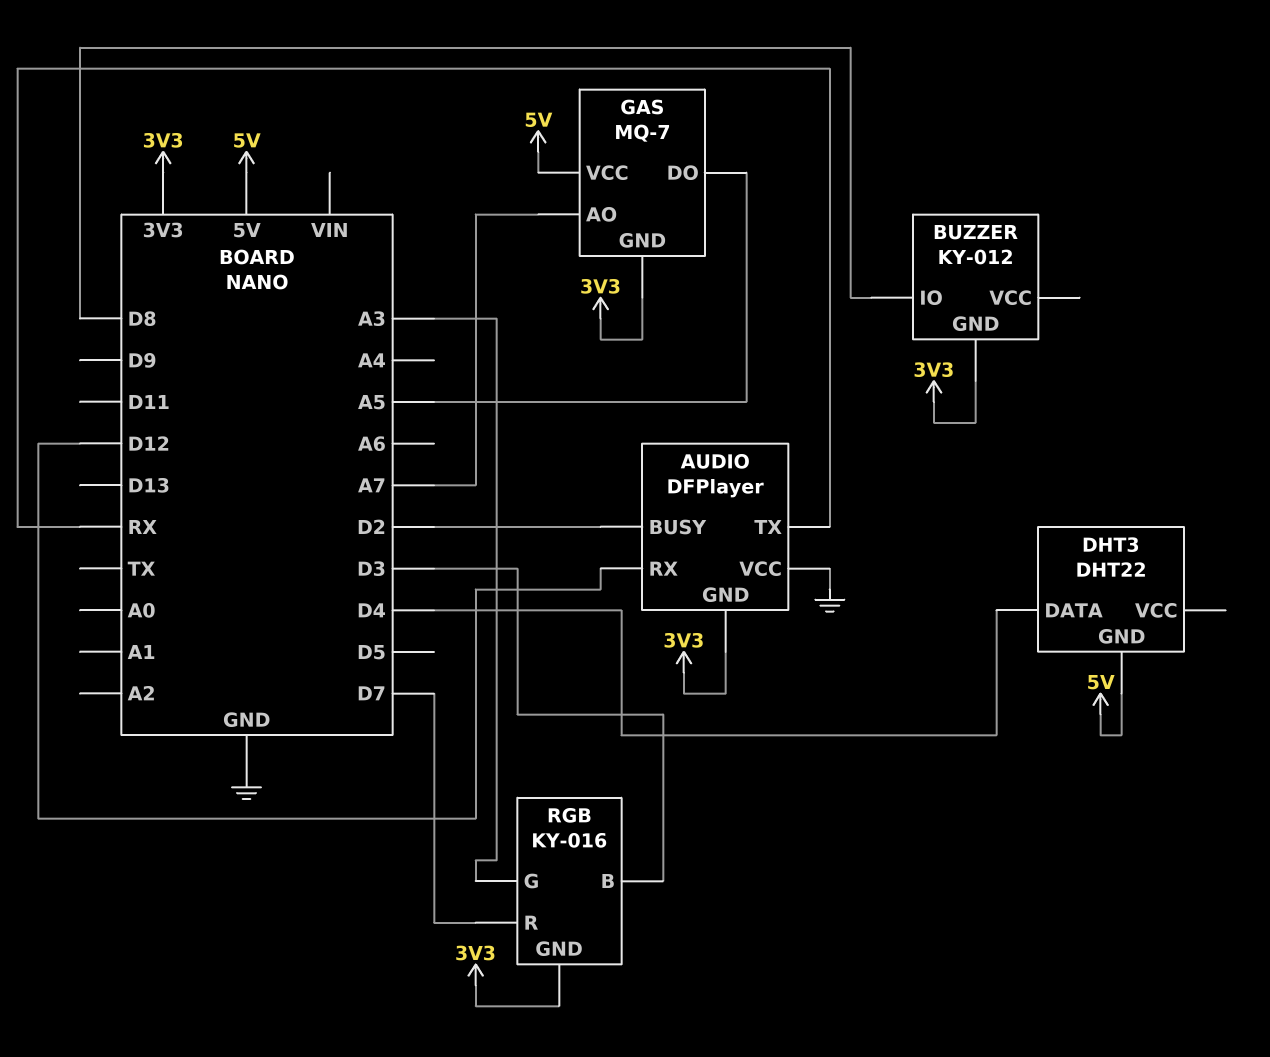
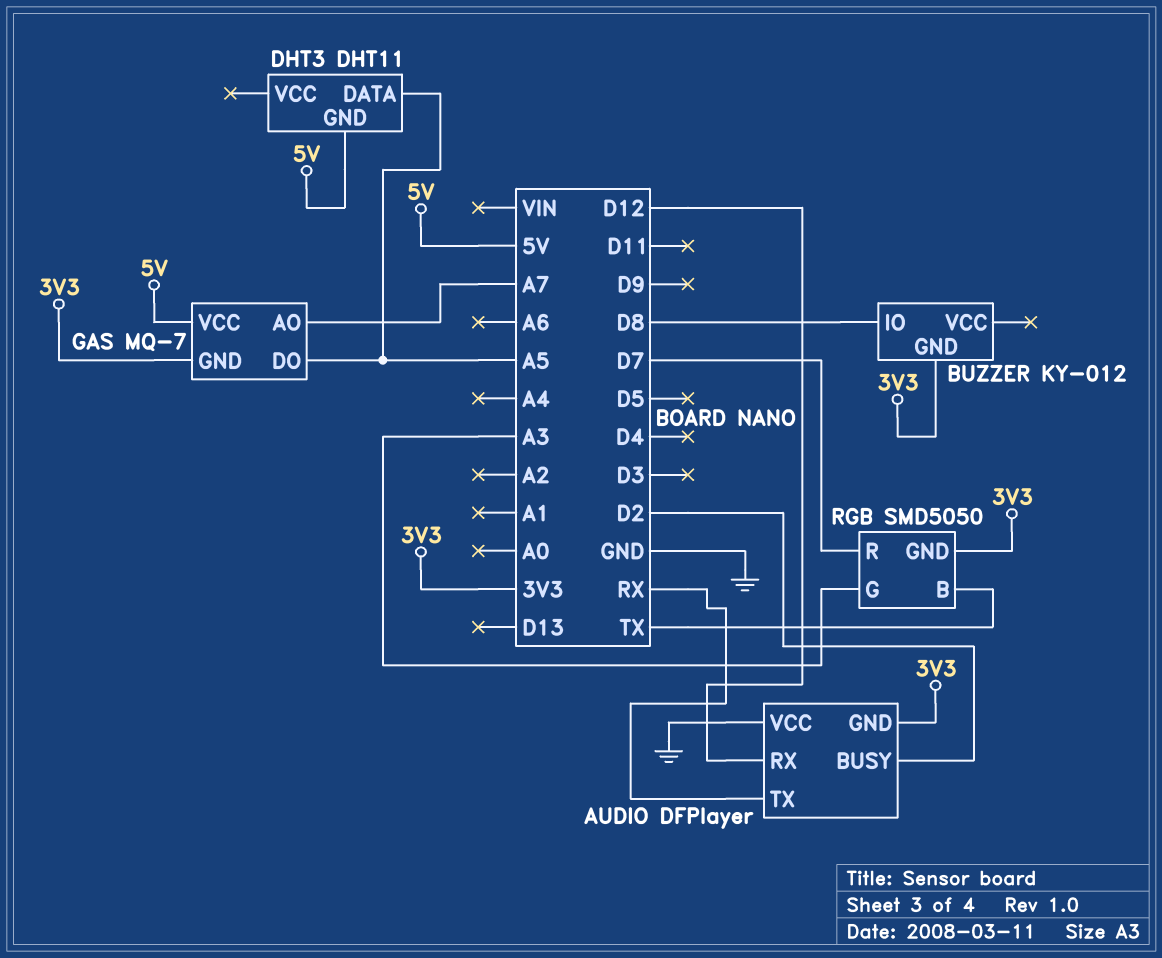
DHT3: DHT22 -> DHT11
DHT3 pin DATA: D4 -> A5
RGB: KY-016 -> SMD5050
RGB pin B: D3 -> TX

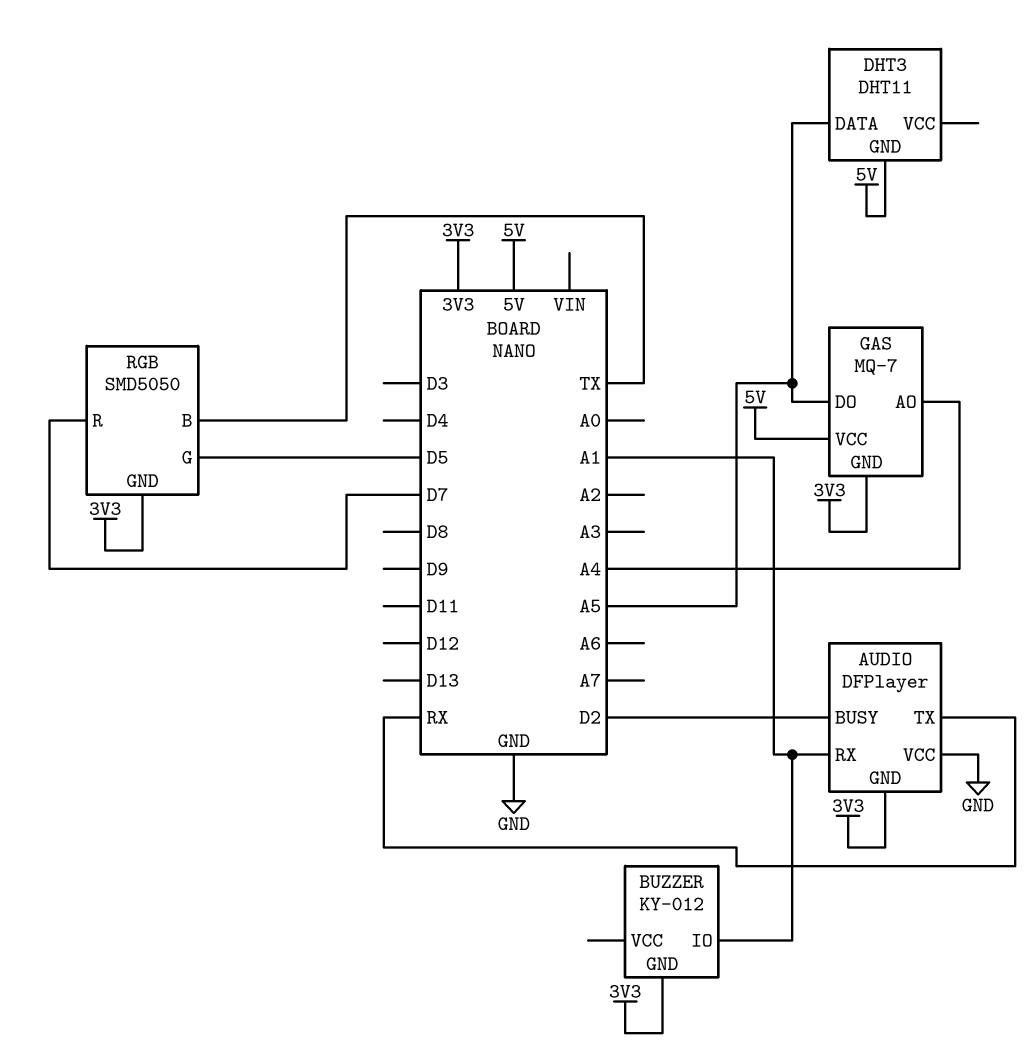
AUDIO pin RX: D12 -> A1
BUZZER pin IO: D8 -> A1
GAS pin AO: A7 -> A4
RGB pin G: A3 -> D5

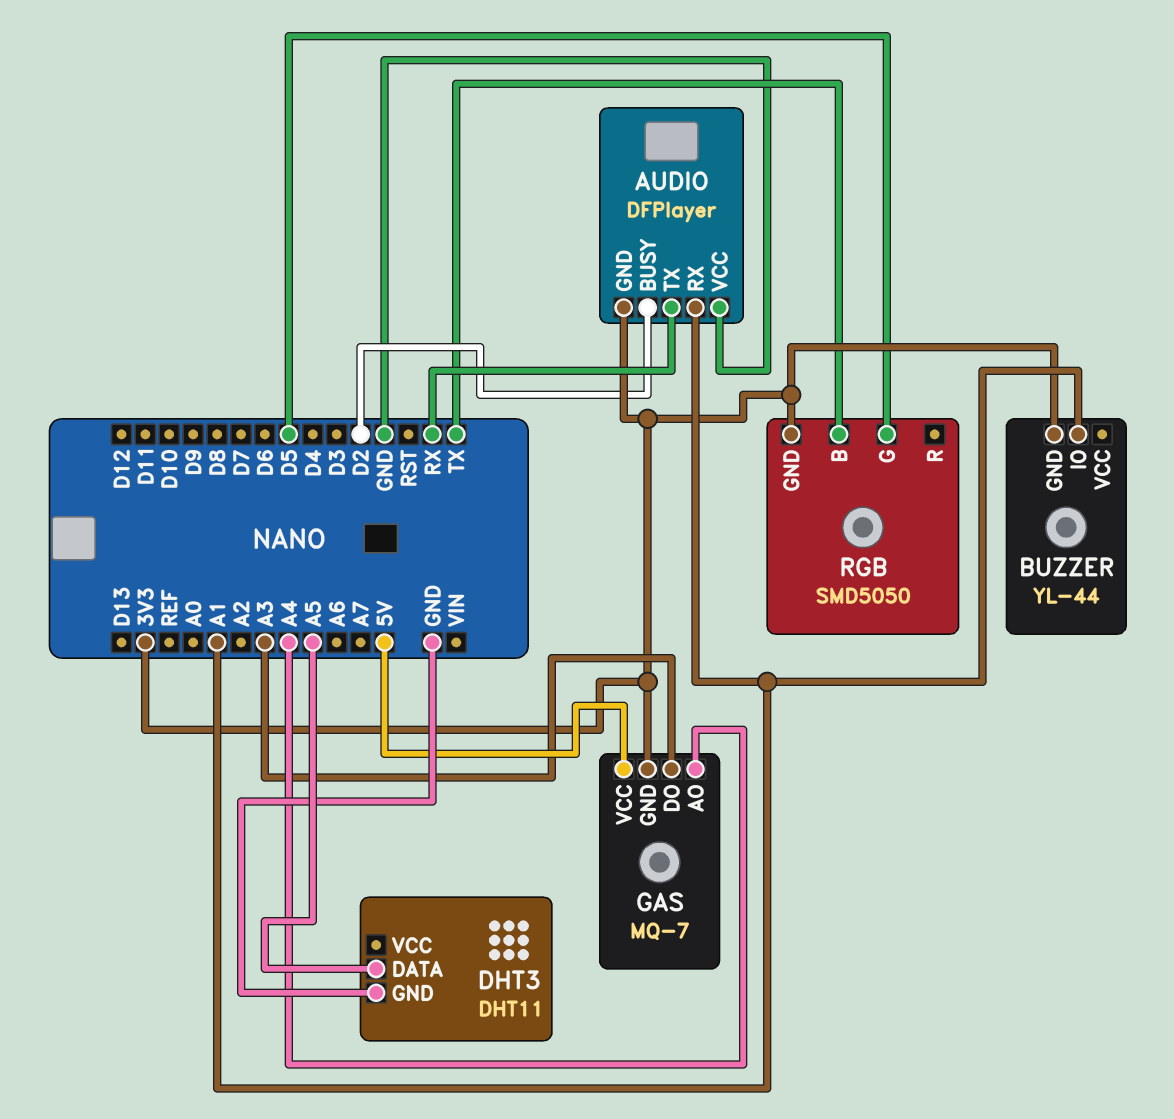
BUZZER: KY-012 -> YL-44
DHT3 pin GND: 5V -> GND
GAS pin DO: A5 -> A3
RGB pin R: D7 -> none

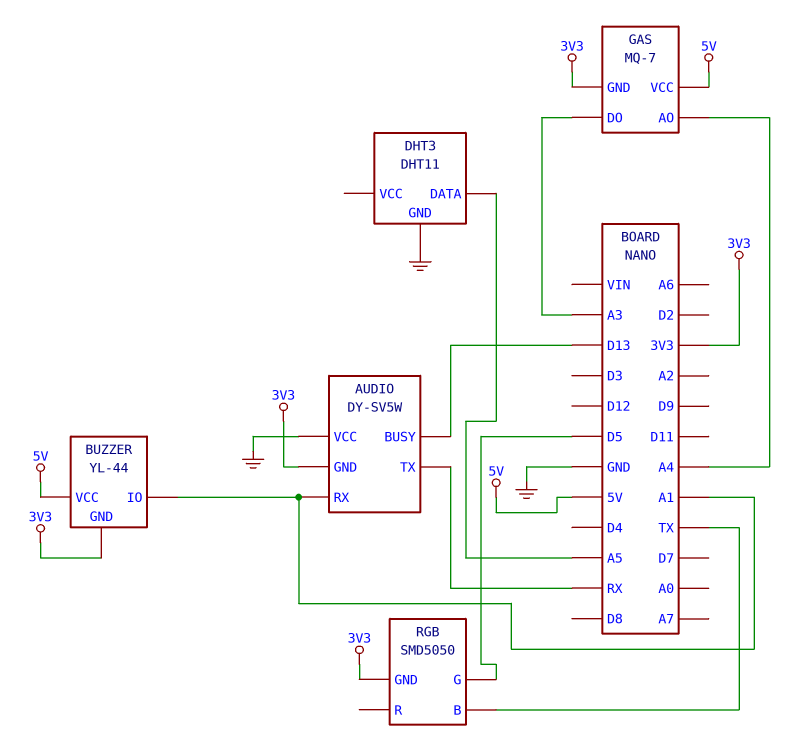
AUDIO: DFPlayer -> DY-SV5W
AUDIO pin BUSY: D2 -> D13
BUZZER pin VCC: none -> 5V

